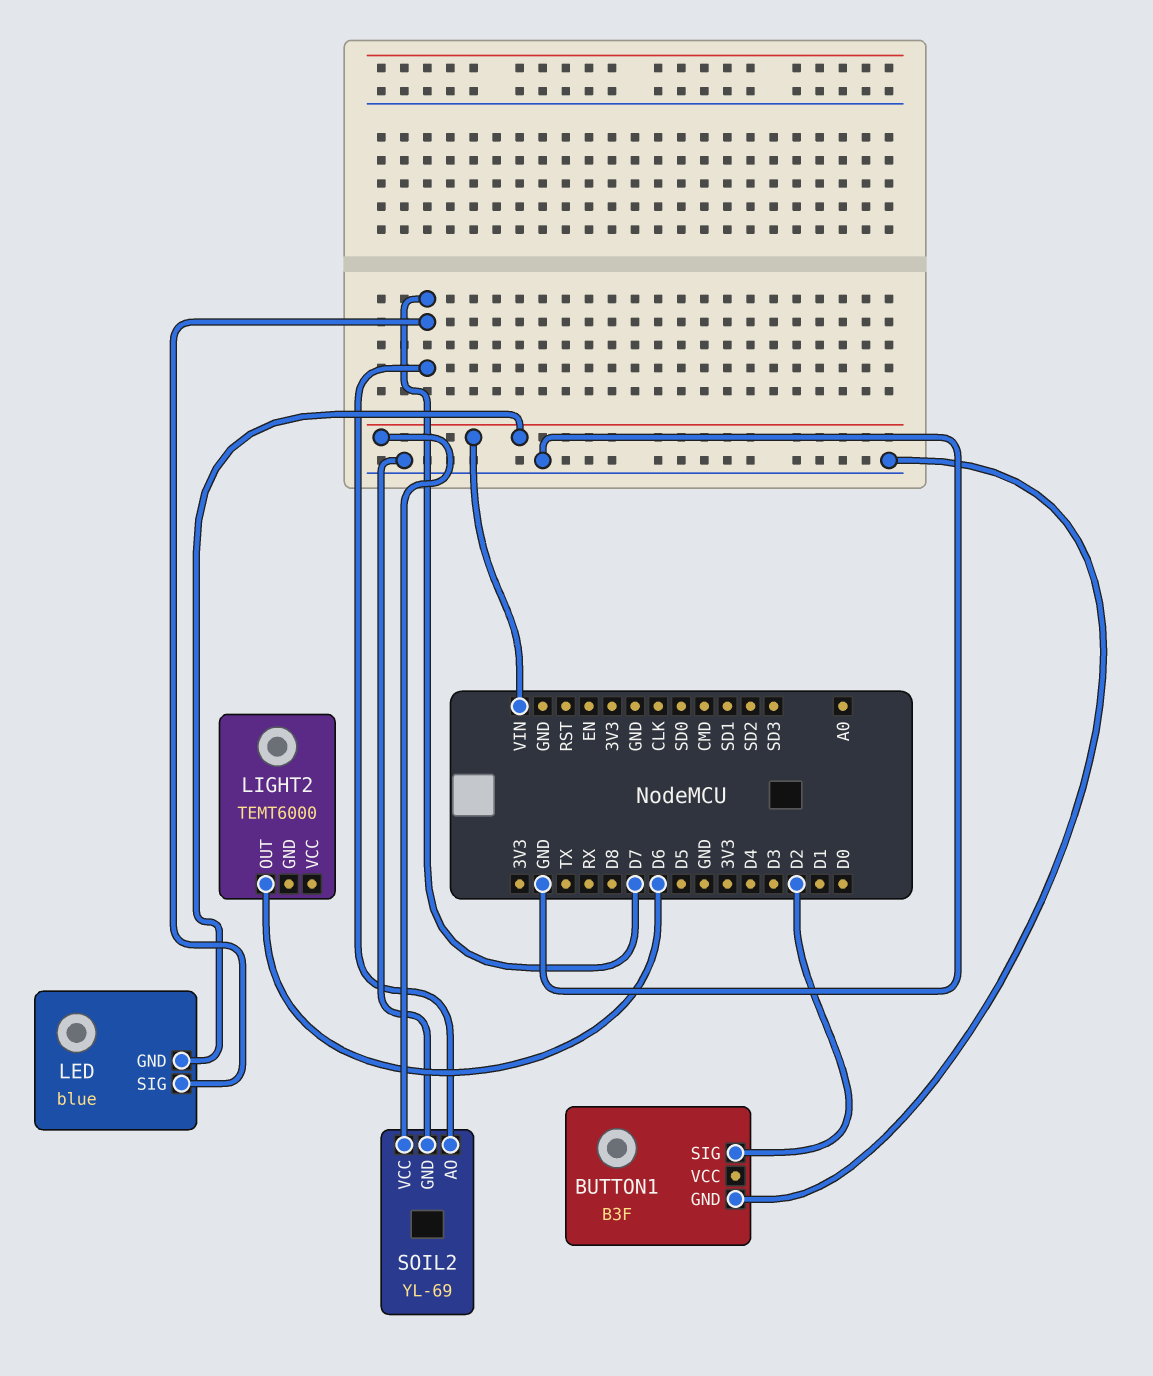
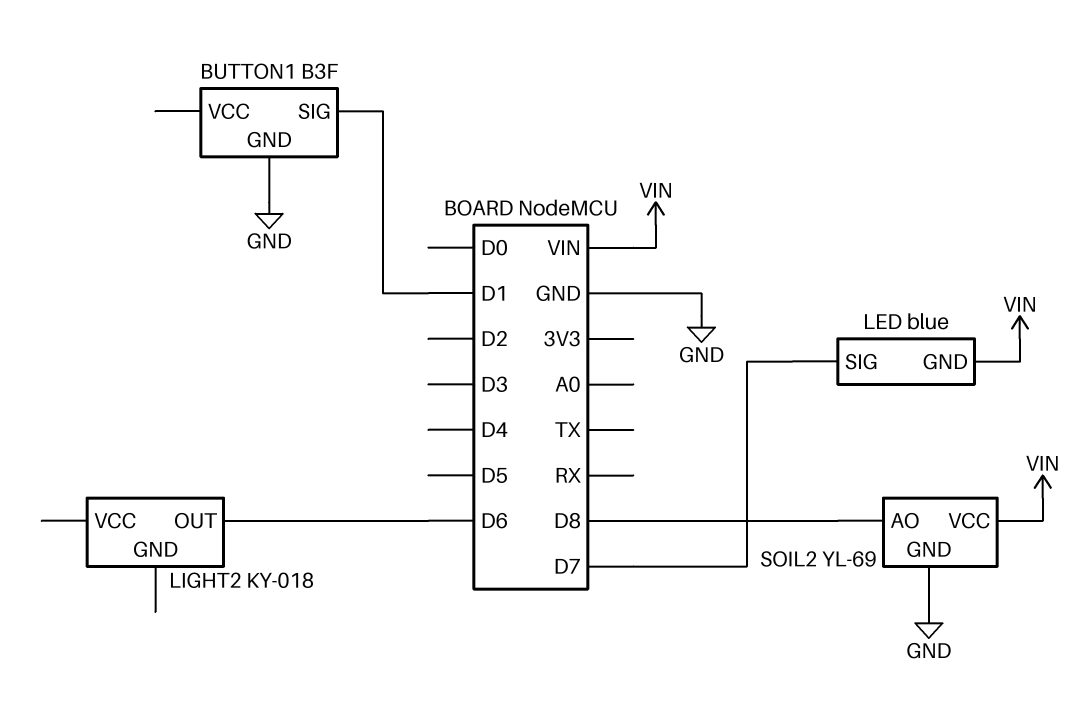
BUTTON1 pin SIG: D2 -> D1
LIGHT2: TEMT6000 -> KY-018
SOIL2 pin AO: D7 -> D8

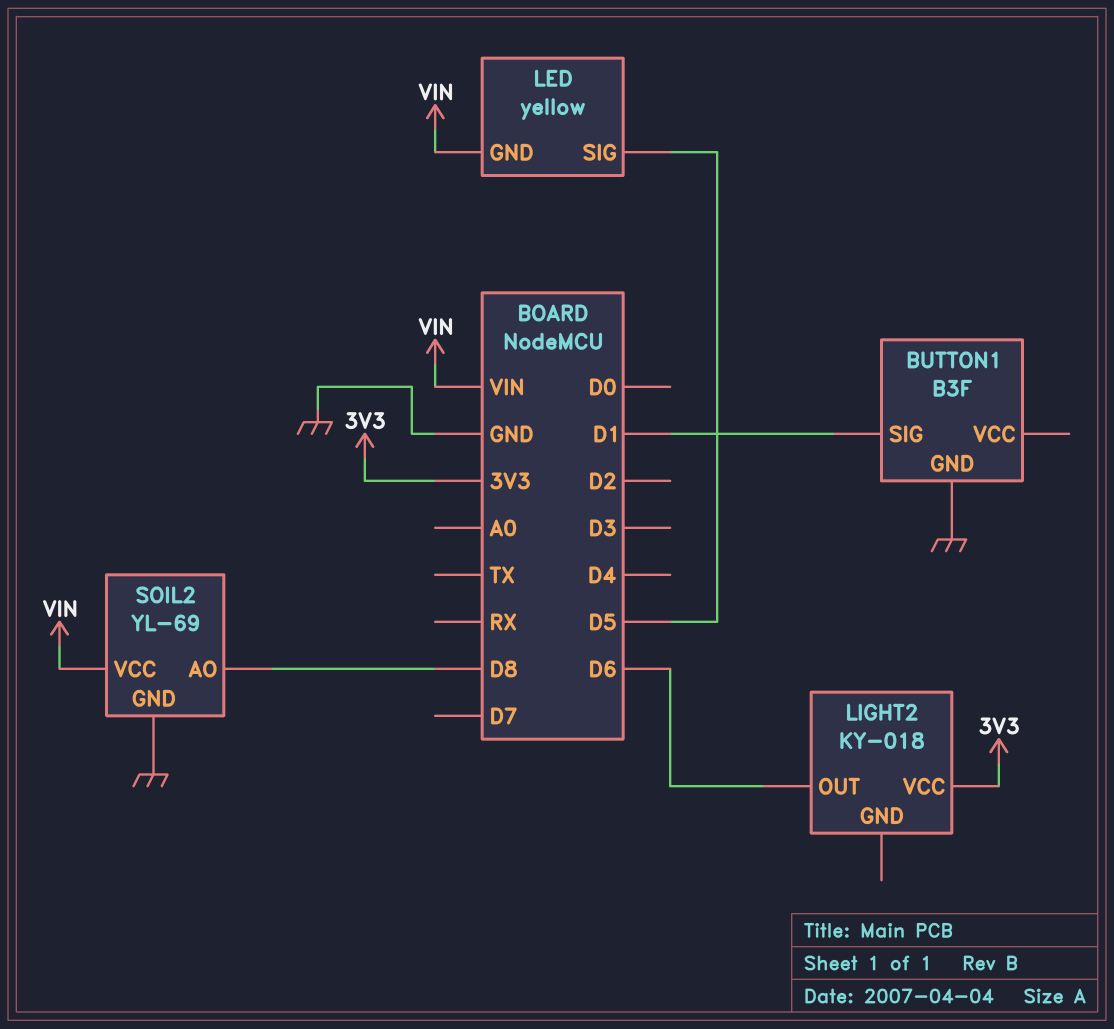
LED: blue -> yellow
LED pin SIG: D7 -> D5
LIGHT2 pin VCC: none -> 3V3

